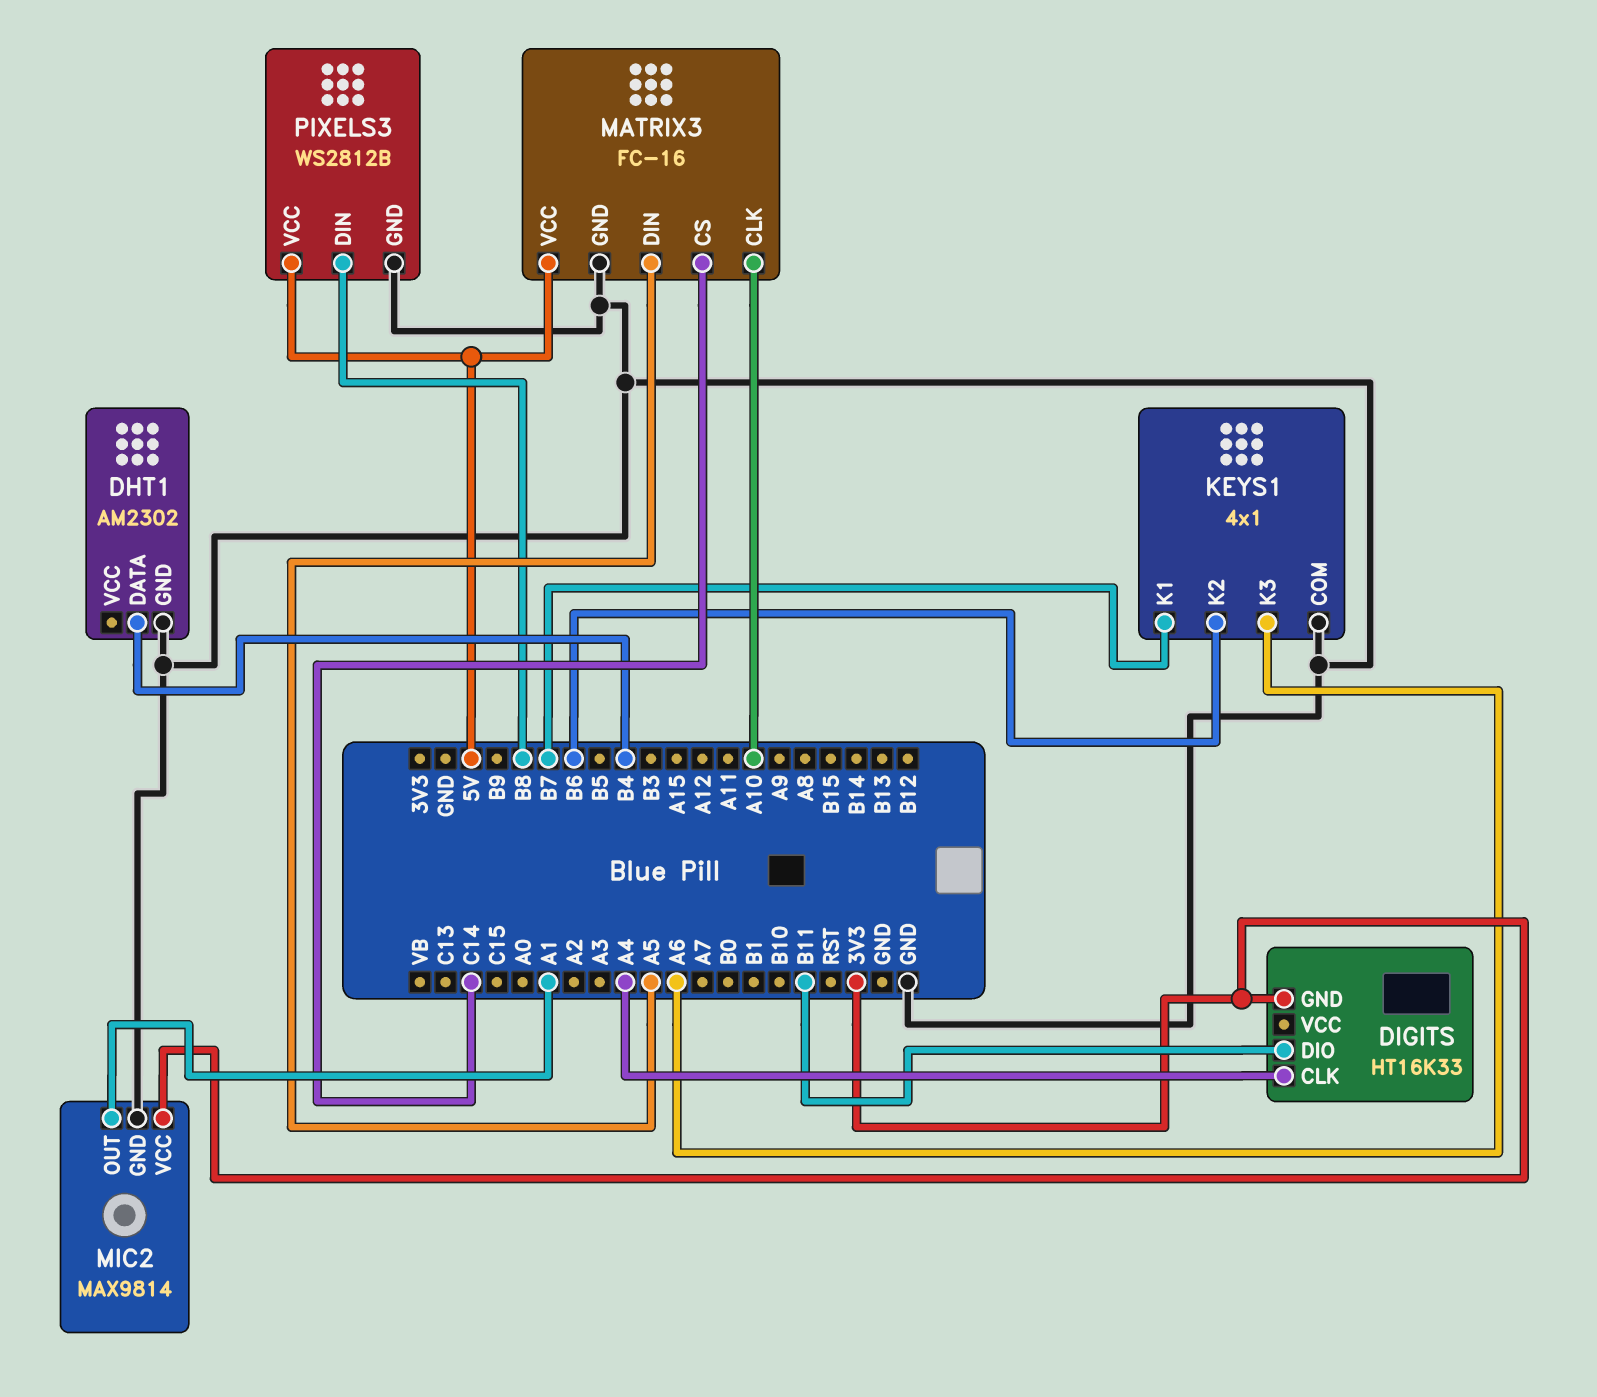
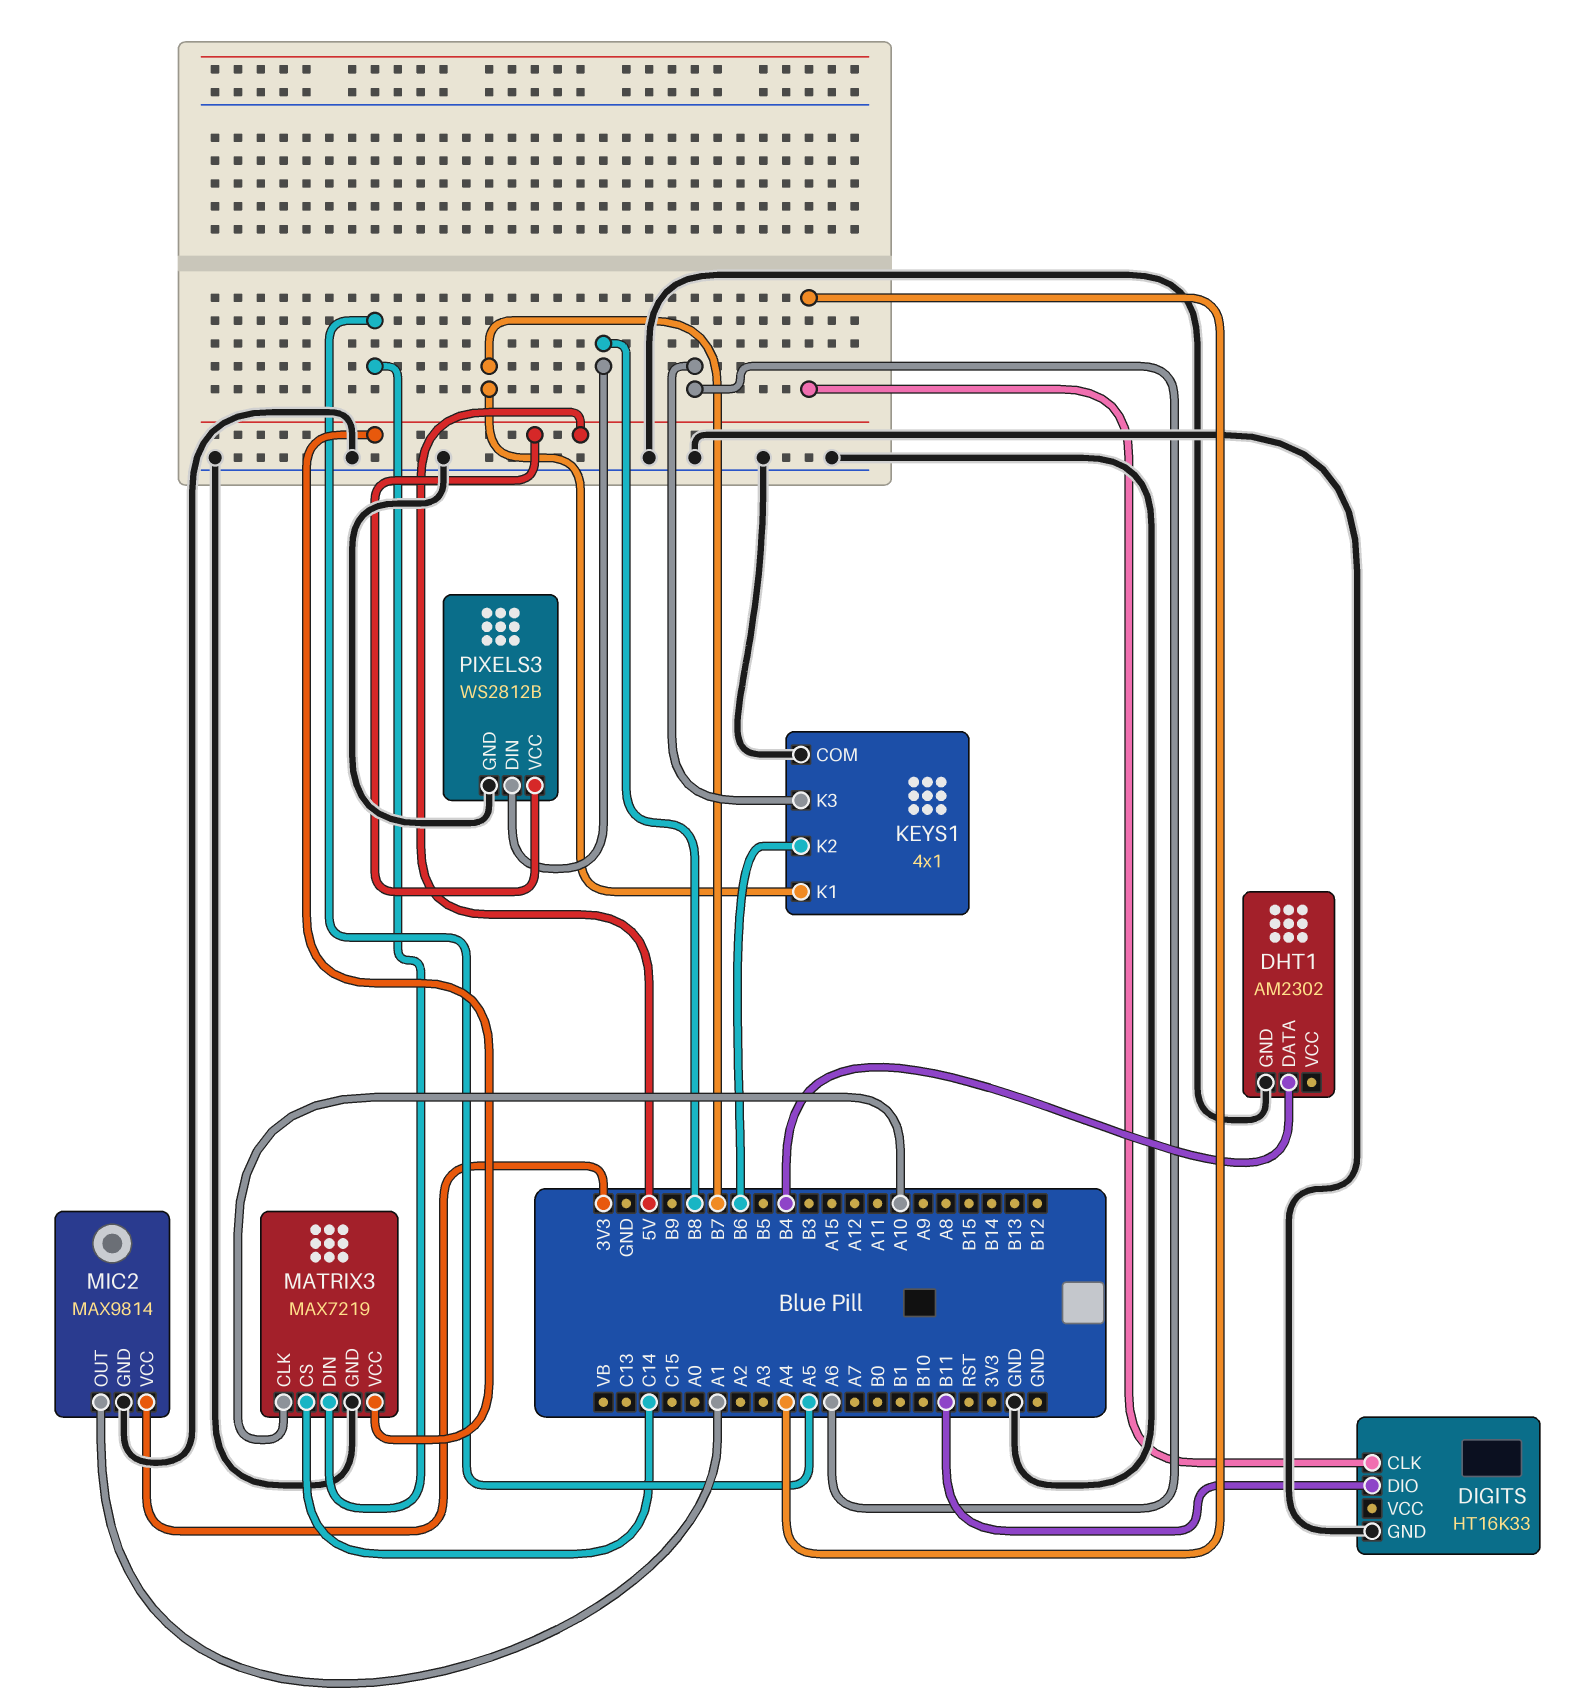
DIGITS pin GND: 3V3 -> GND
MATRIX3: FC-16 -> MAX7219

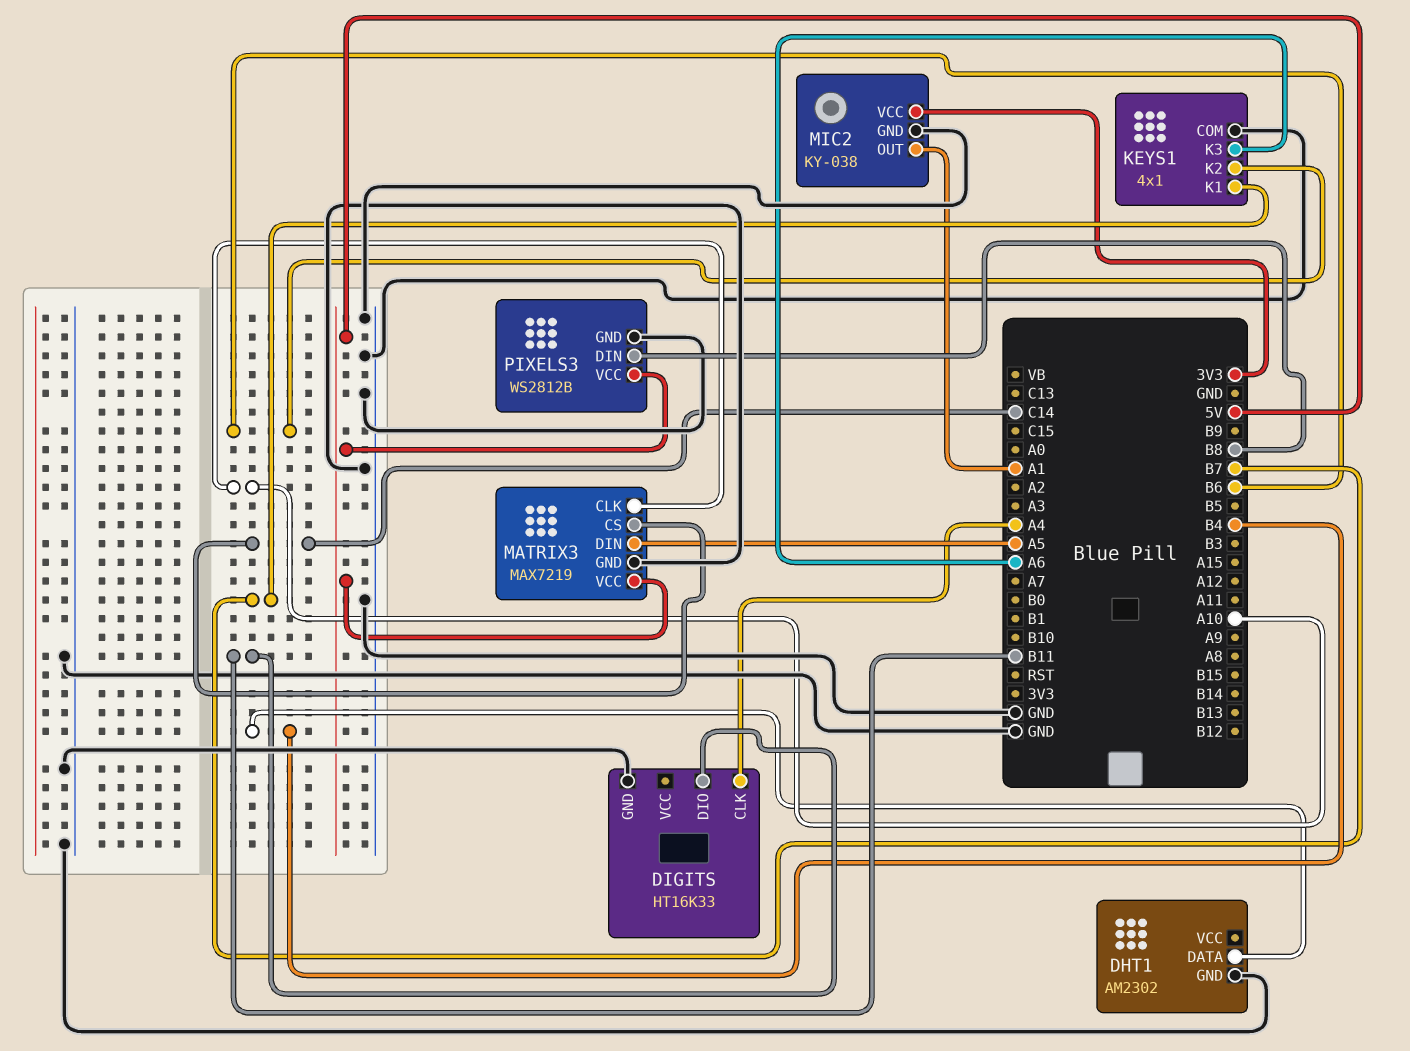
MIC2: MAX9814 -> KY-038

